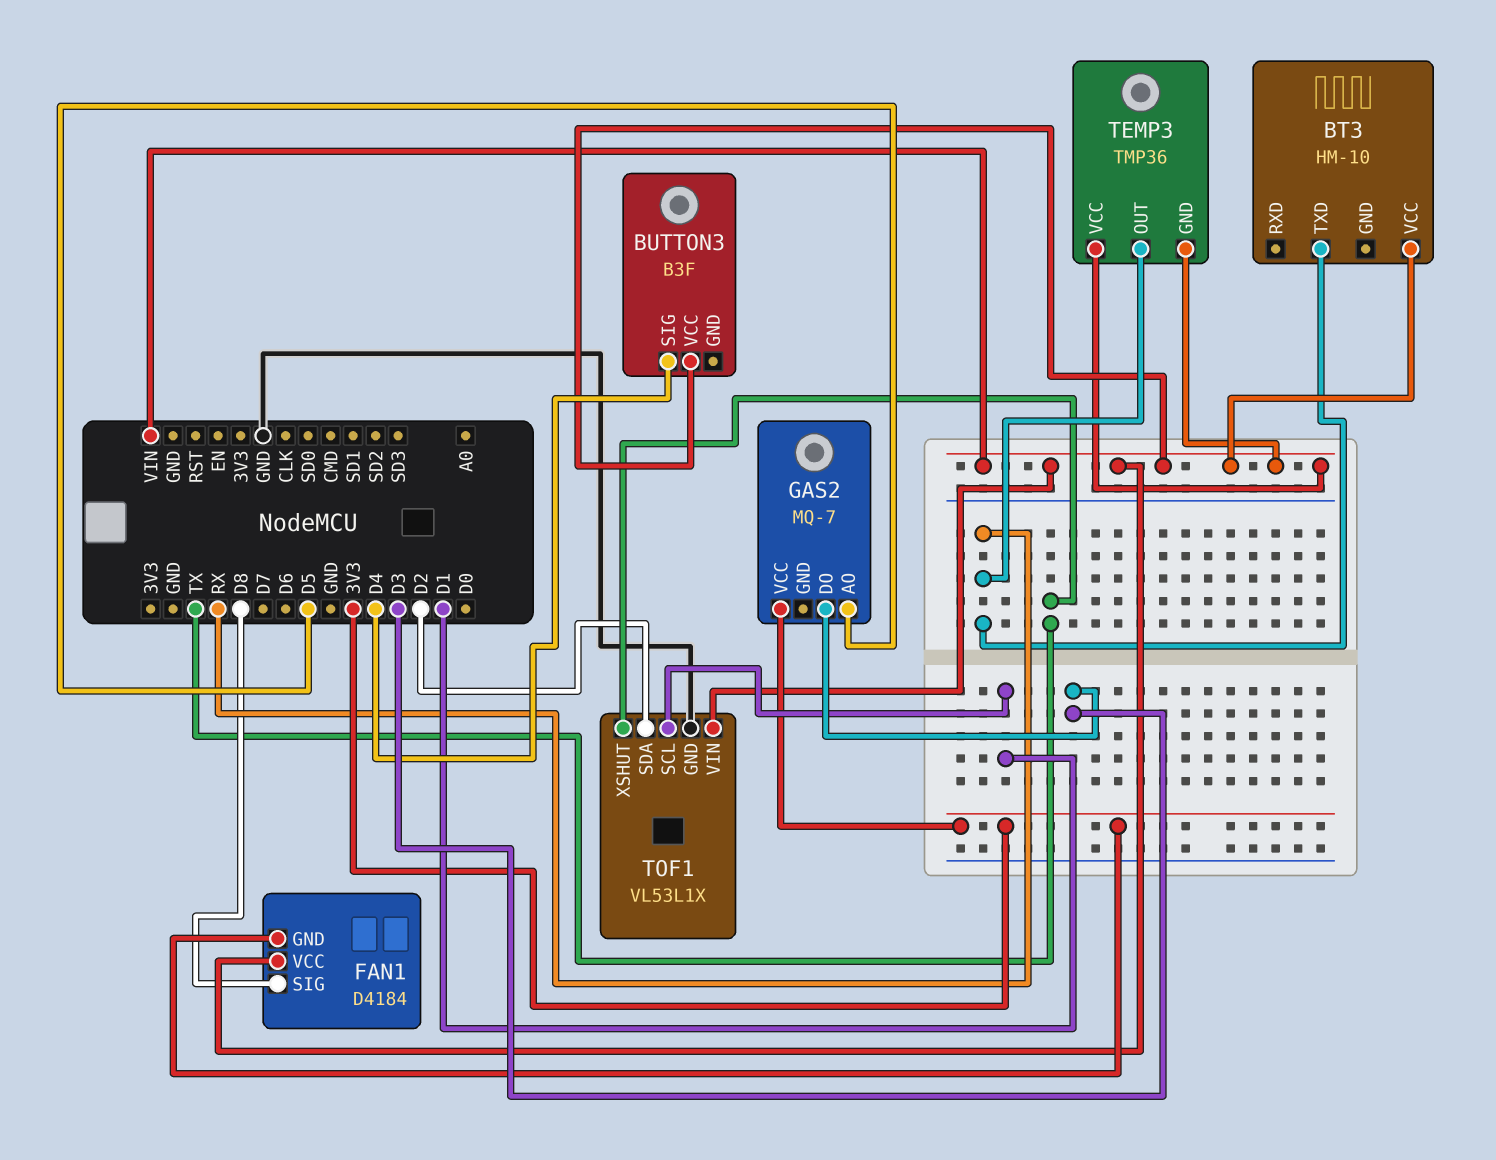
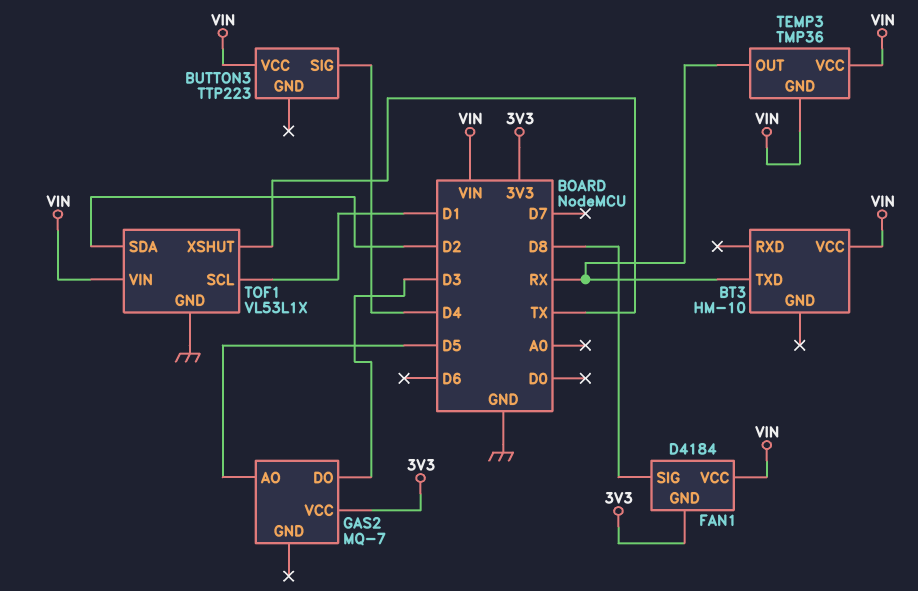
BUTTON3: B3F -> TTP223

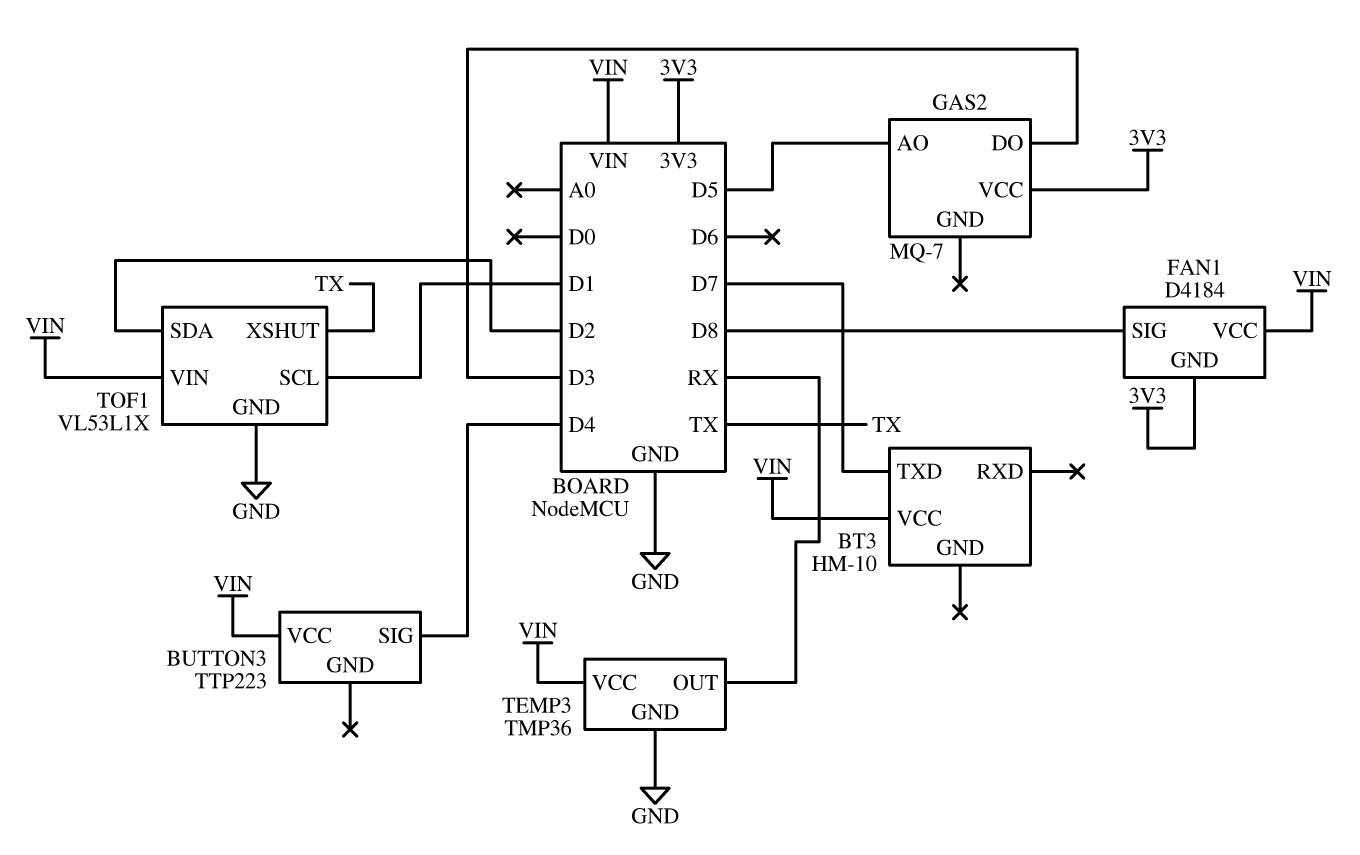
BT3 pin TXD: RX -> D7
TEMP3 pin GND: VIN -> GND

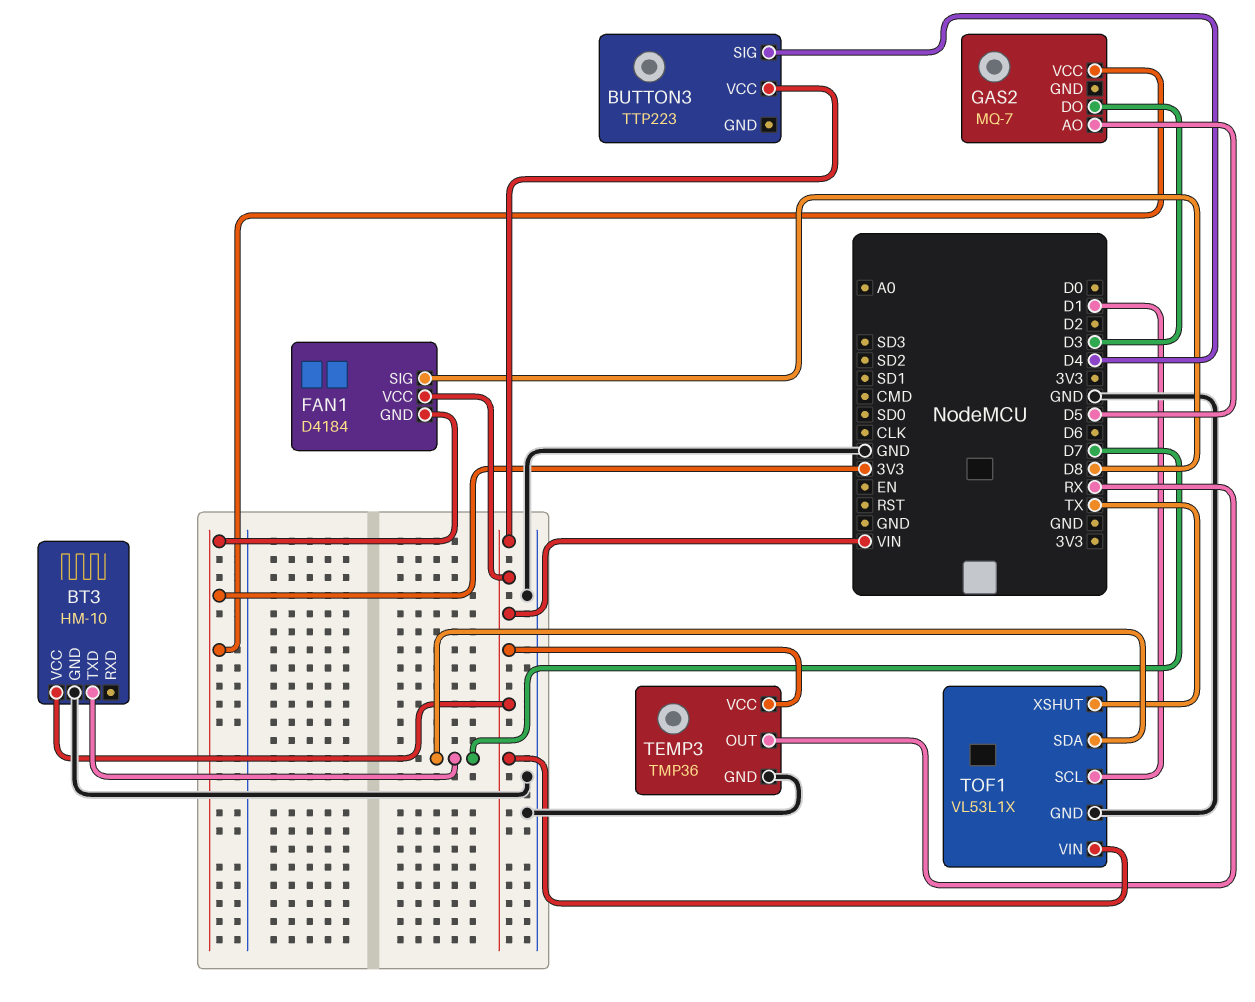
BT3 pin GND: none -> GND
TOF1 pin SDA: D2 -> D7

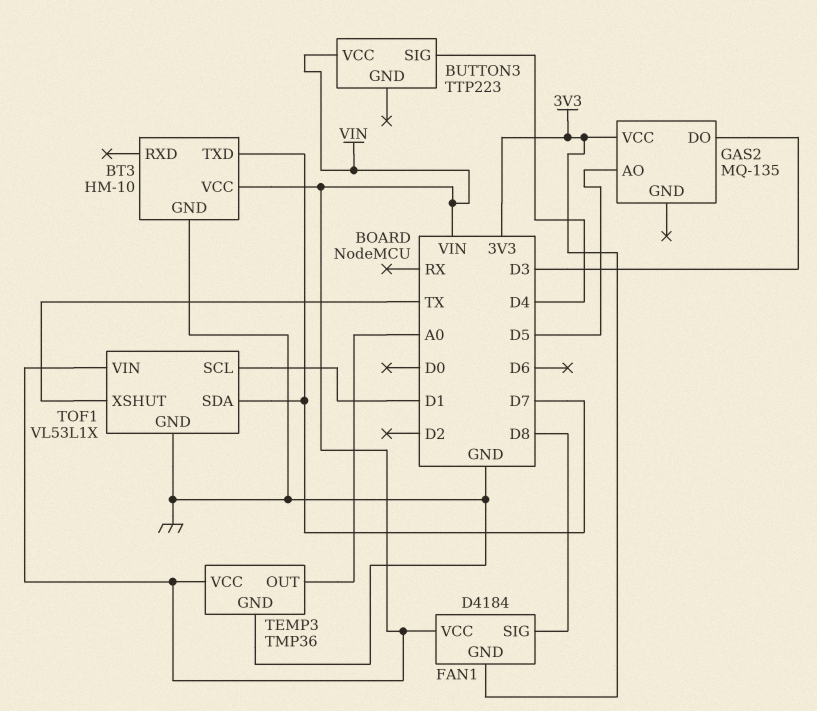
GAS2: MQ-7 -> MQ-135
TEMP3 pin OUT: RX -> A0

